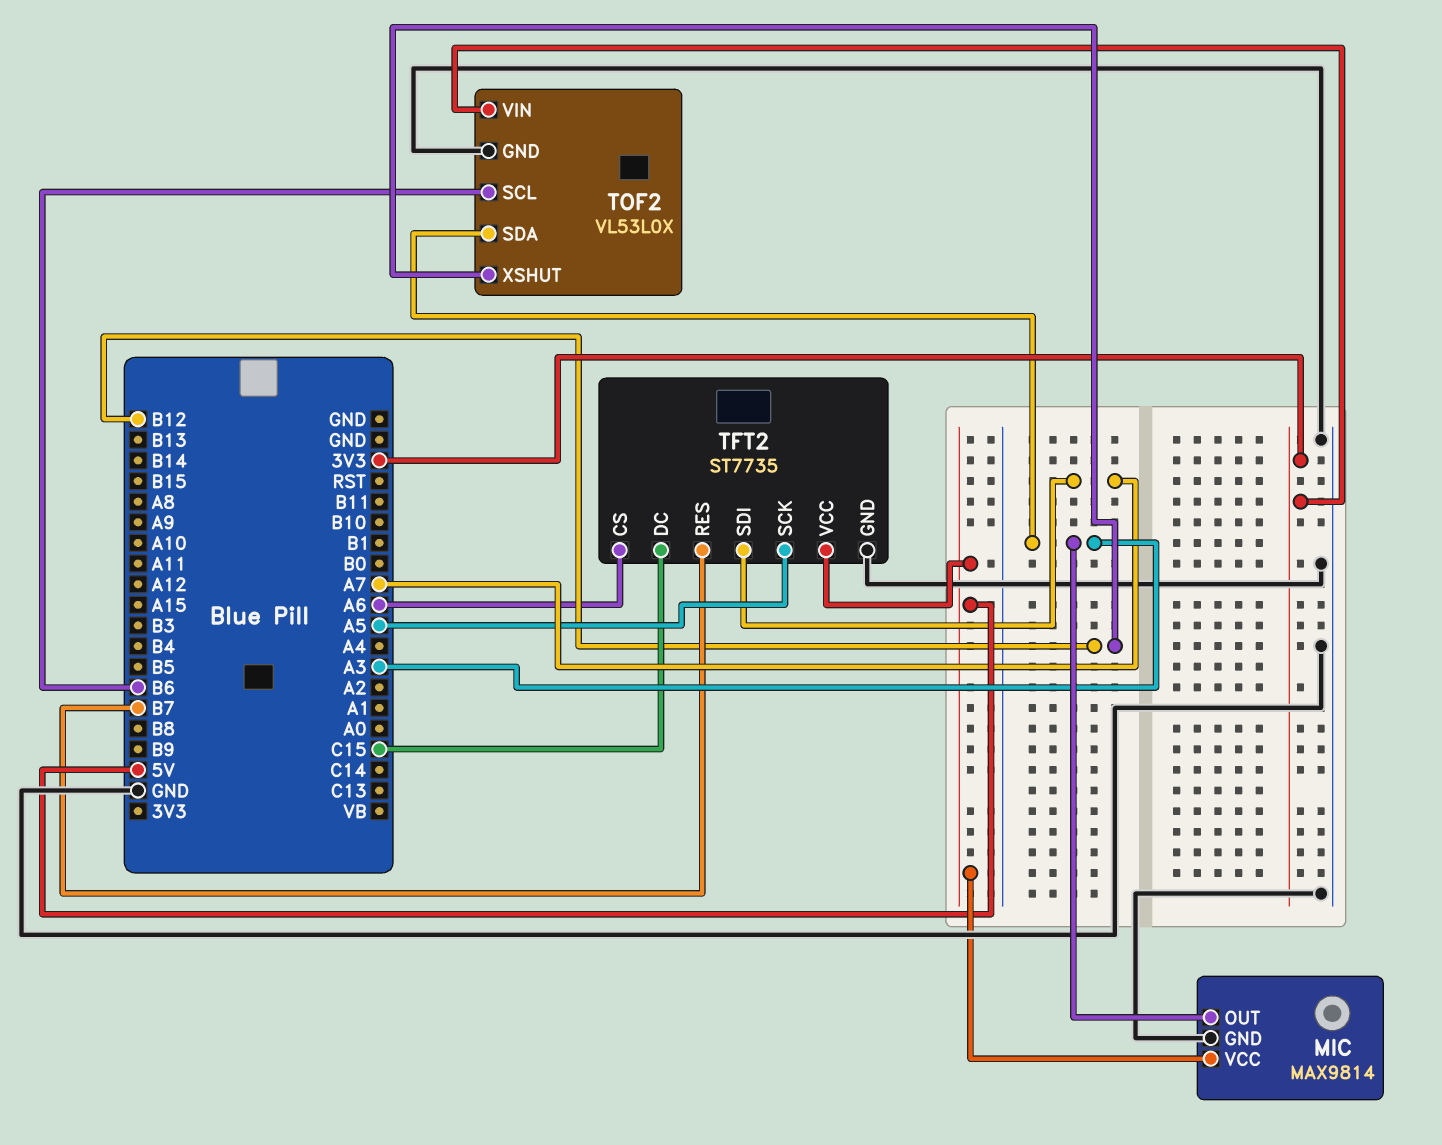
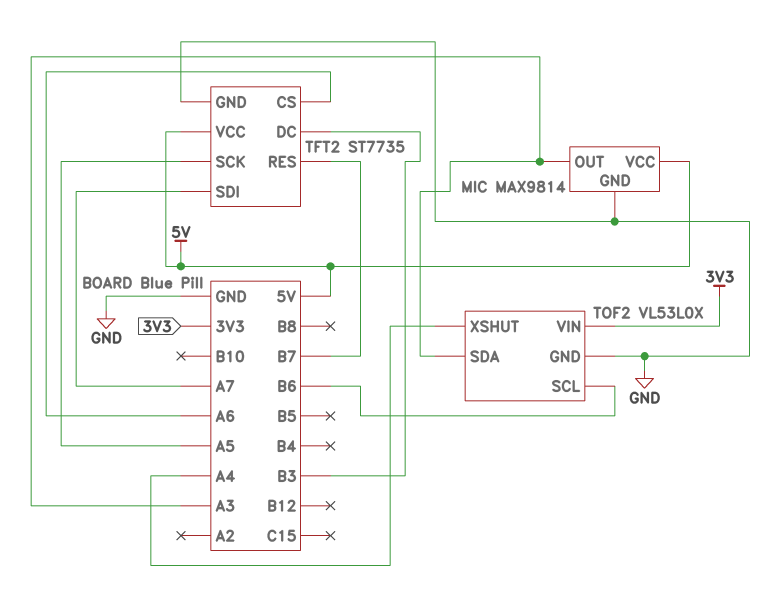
TFT2 pin DC: C15 -> B3
TOF2 pin XSHUT: B12 -> A4

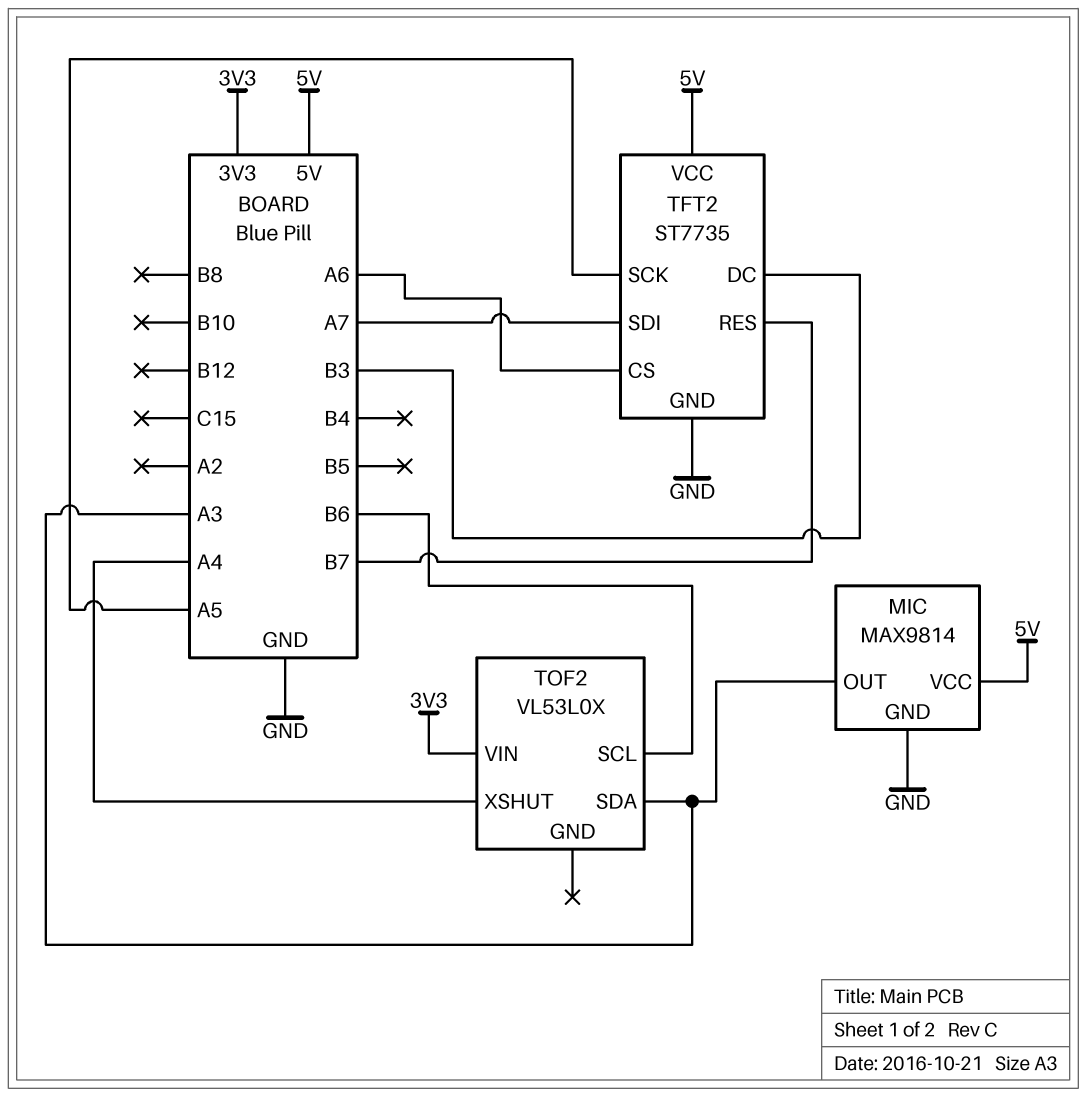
TOF2 pin GND: GND -> none

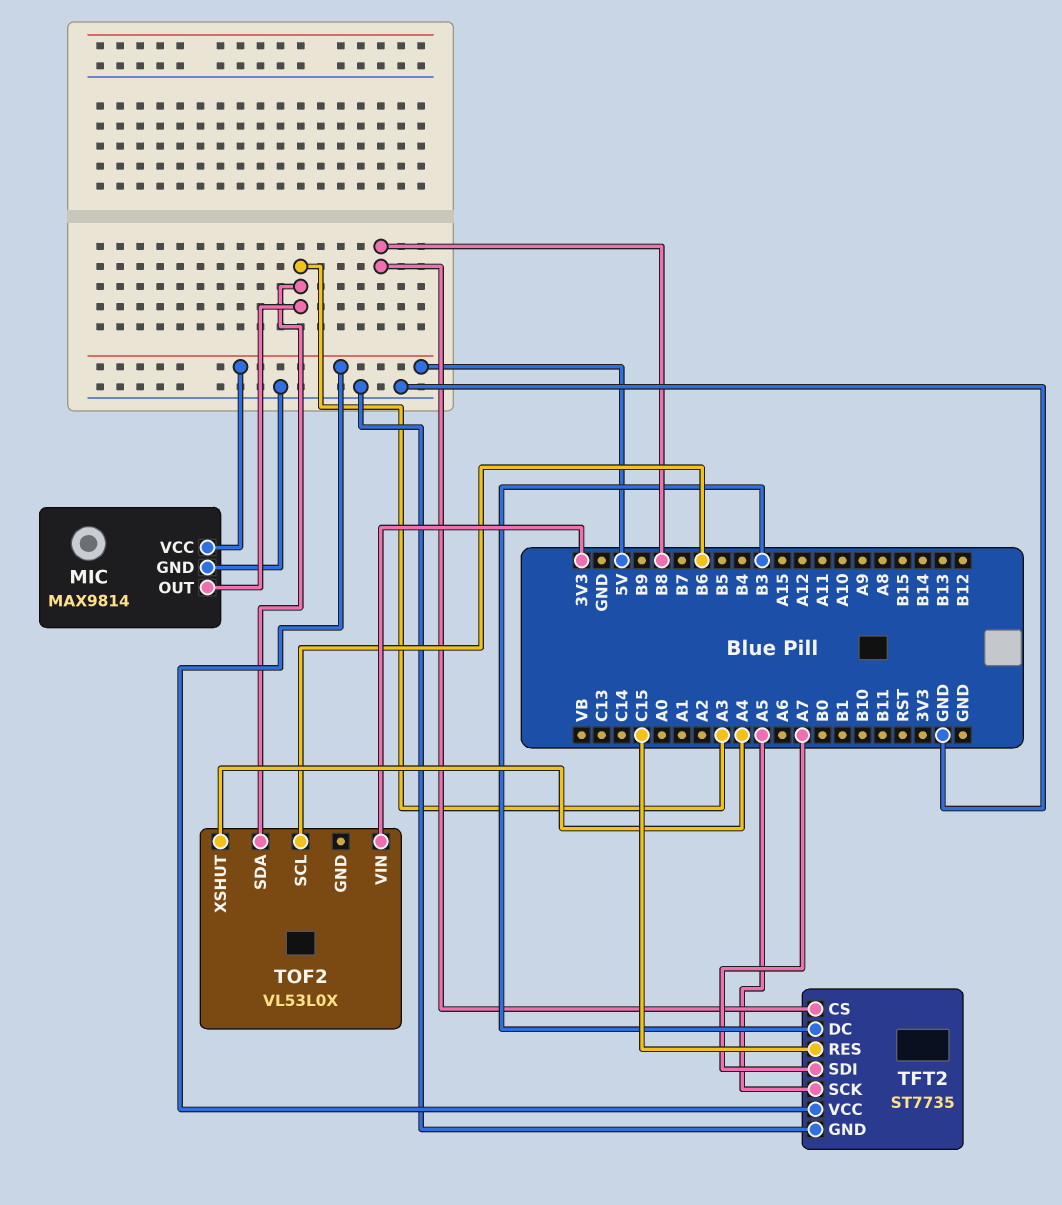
TFT2 pin CS: A6 -> B8
TFT2 pin RES: B7 -> C15

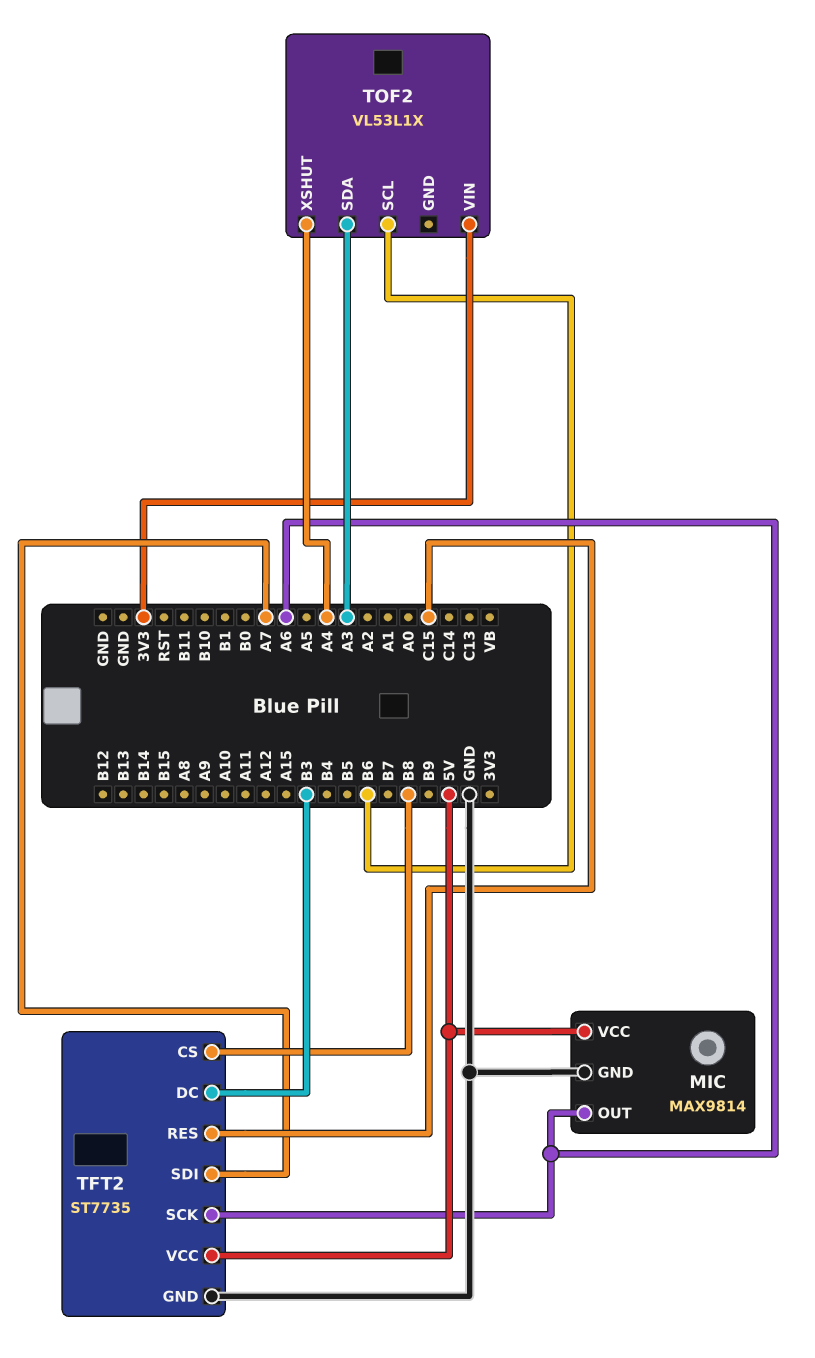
MIC pin OUT: A3 -> A6
TFT2 pin SCK: A5 -> A6
TOF2: VL53L0X -> VL53L1X

